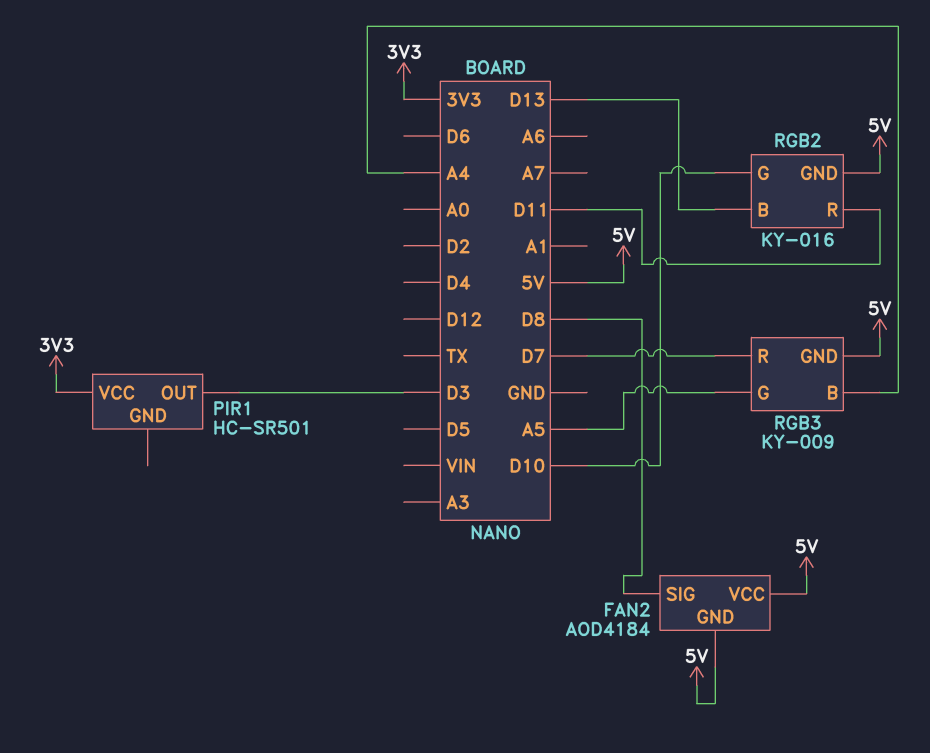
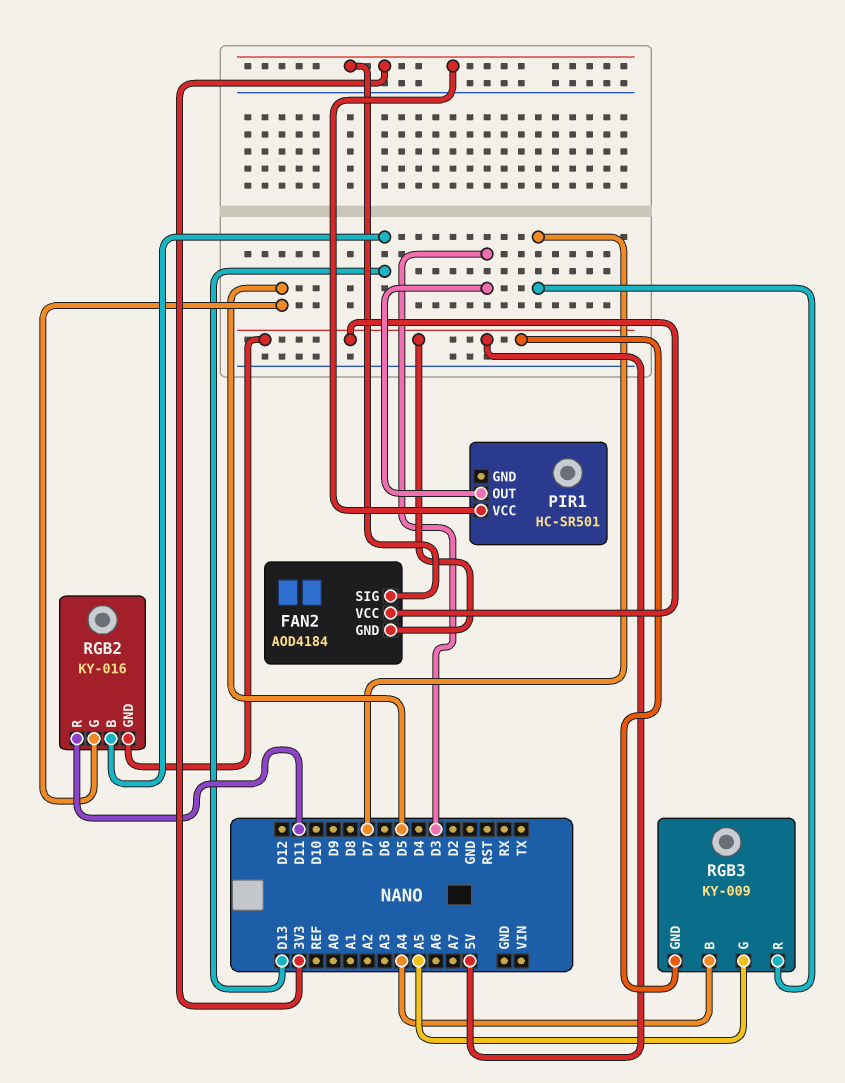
FAN2 pin SIG: D8 -> 3V3
RGB2 pin G: D10 -> D5

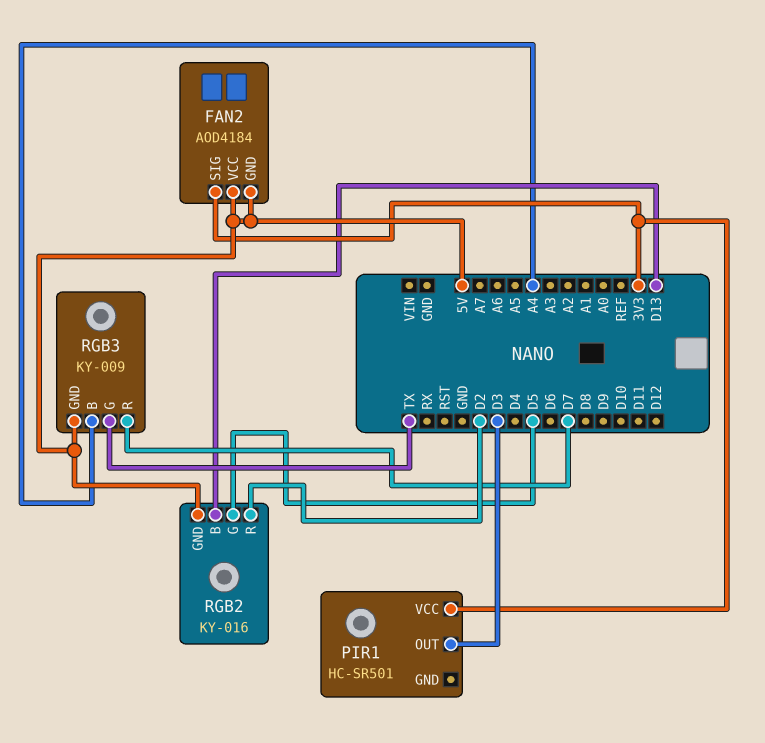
RGB2 pin R: D11 -> D2
RGB3 pin G: A5 -> TX

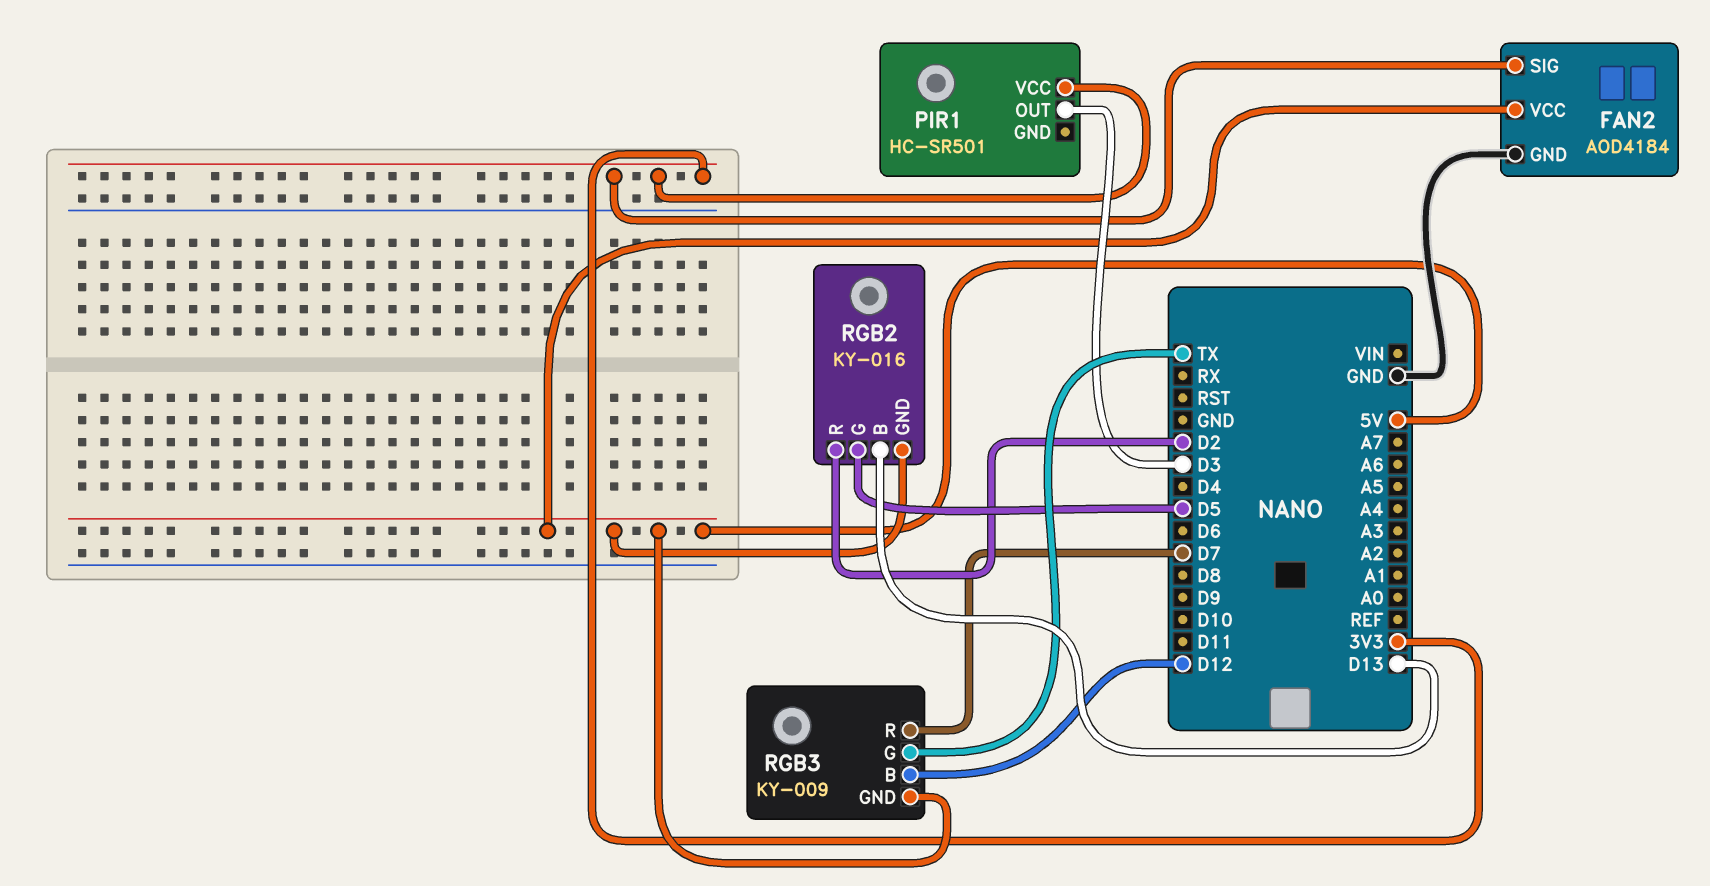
FAN2 pin GND: 5V -> GND
RGB3 pin B: A4 -> D12

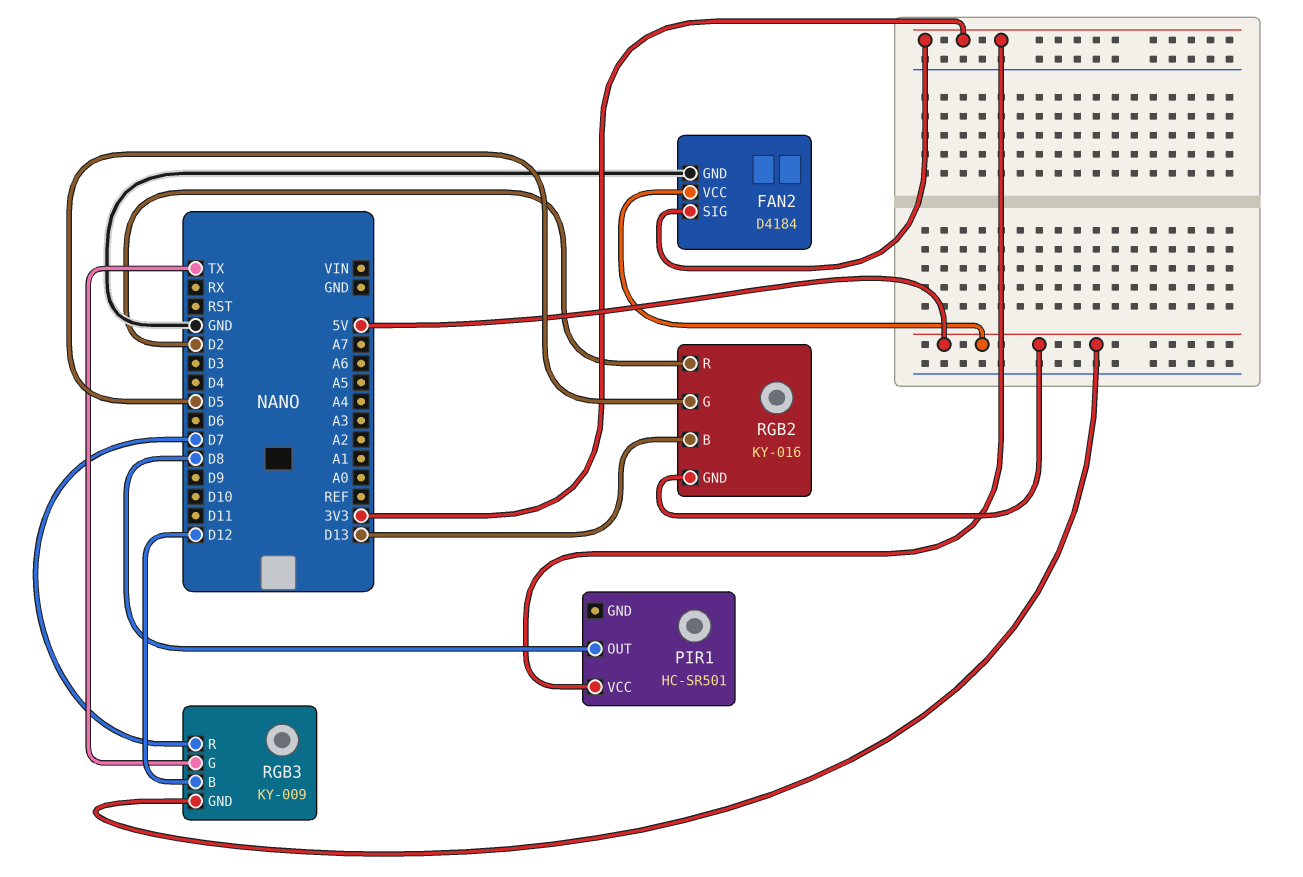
FAN2: AOD4184 -> D4184
PIR1 pin OUT: D3 -> D8

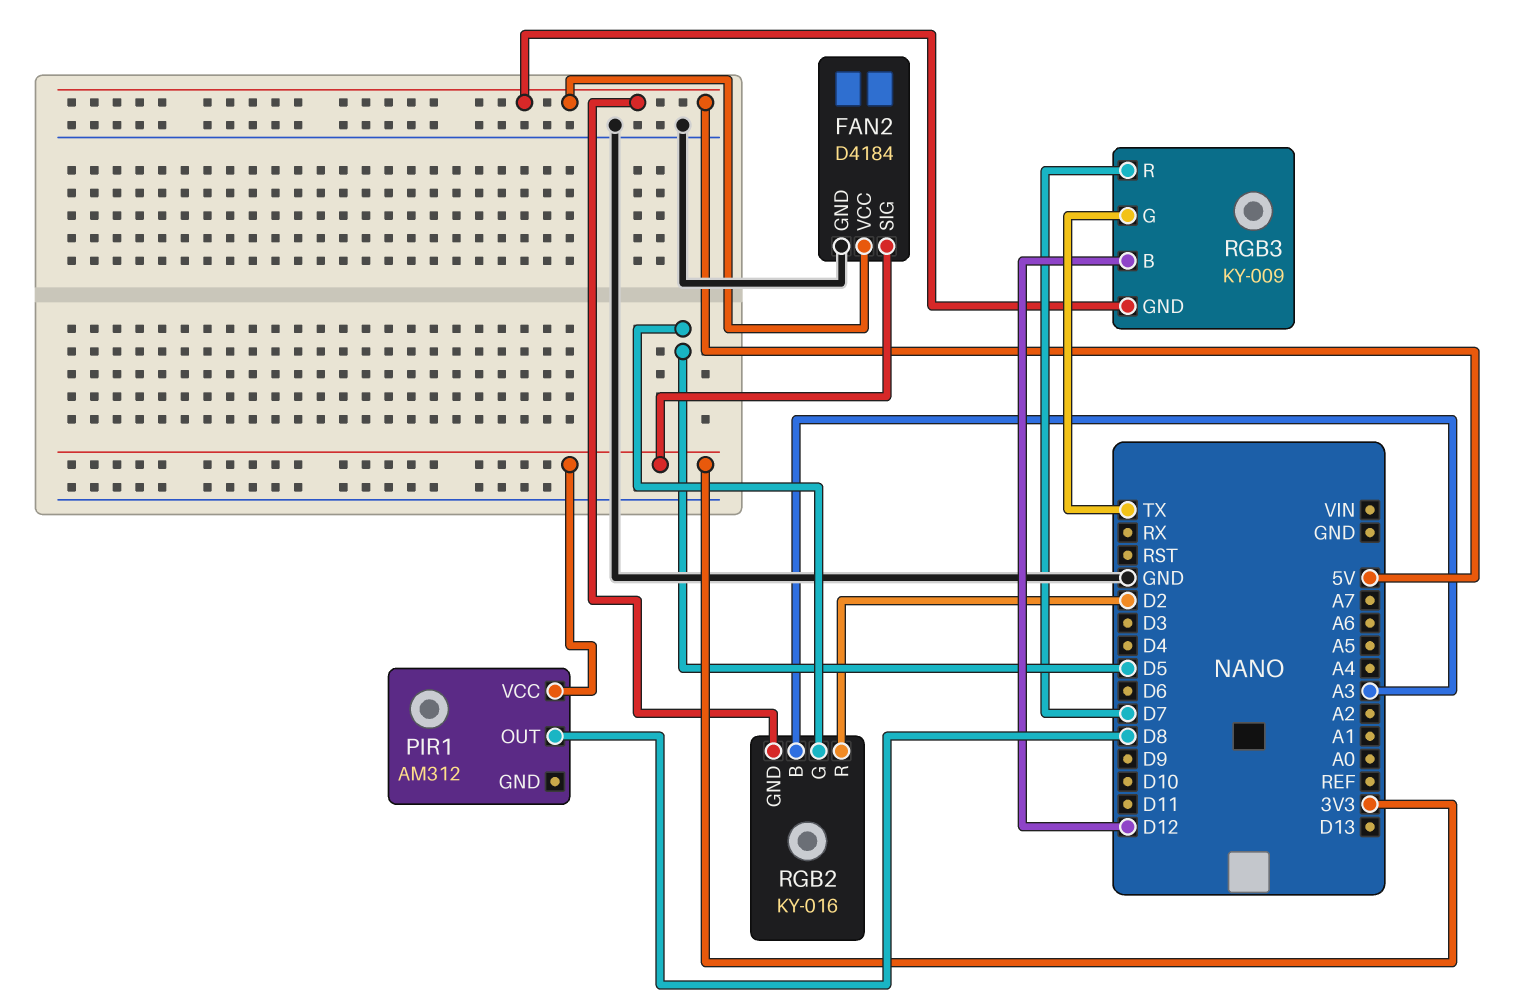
PIR1: HC-SR501 -> AM312
RGB2 pin B: D13 -> A3

